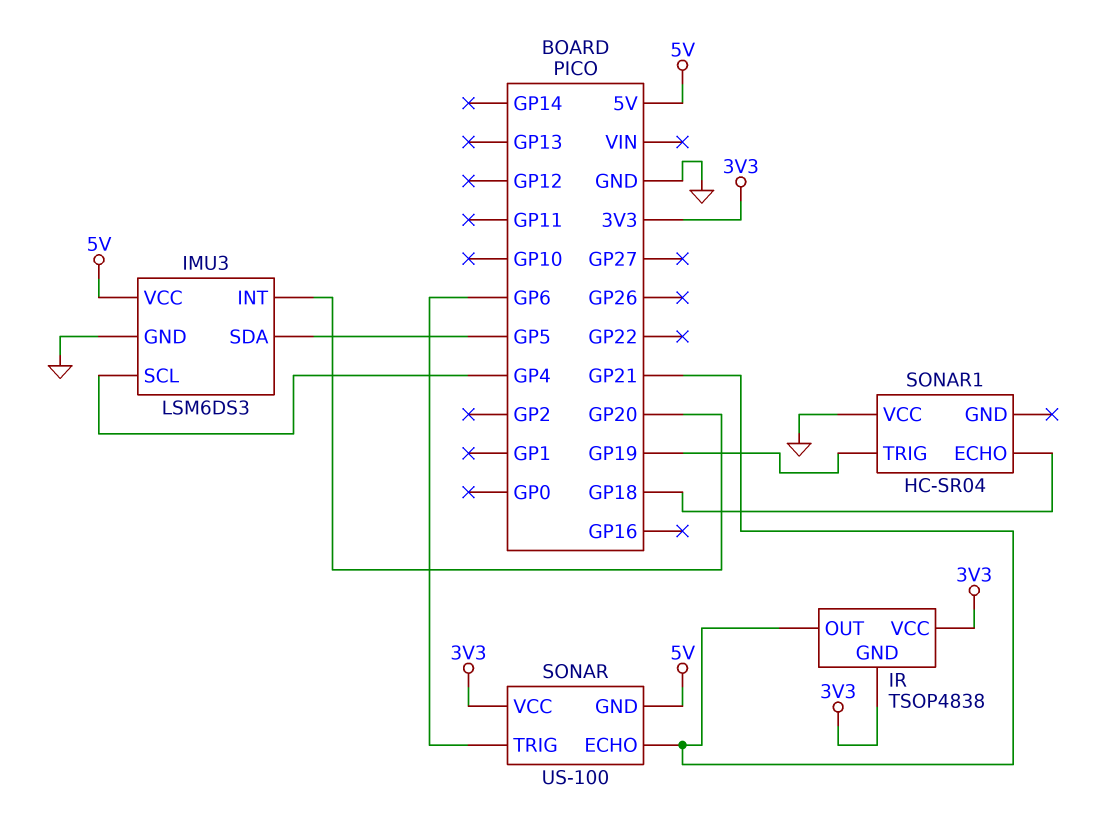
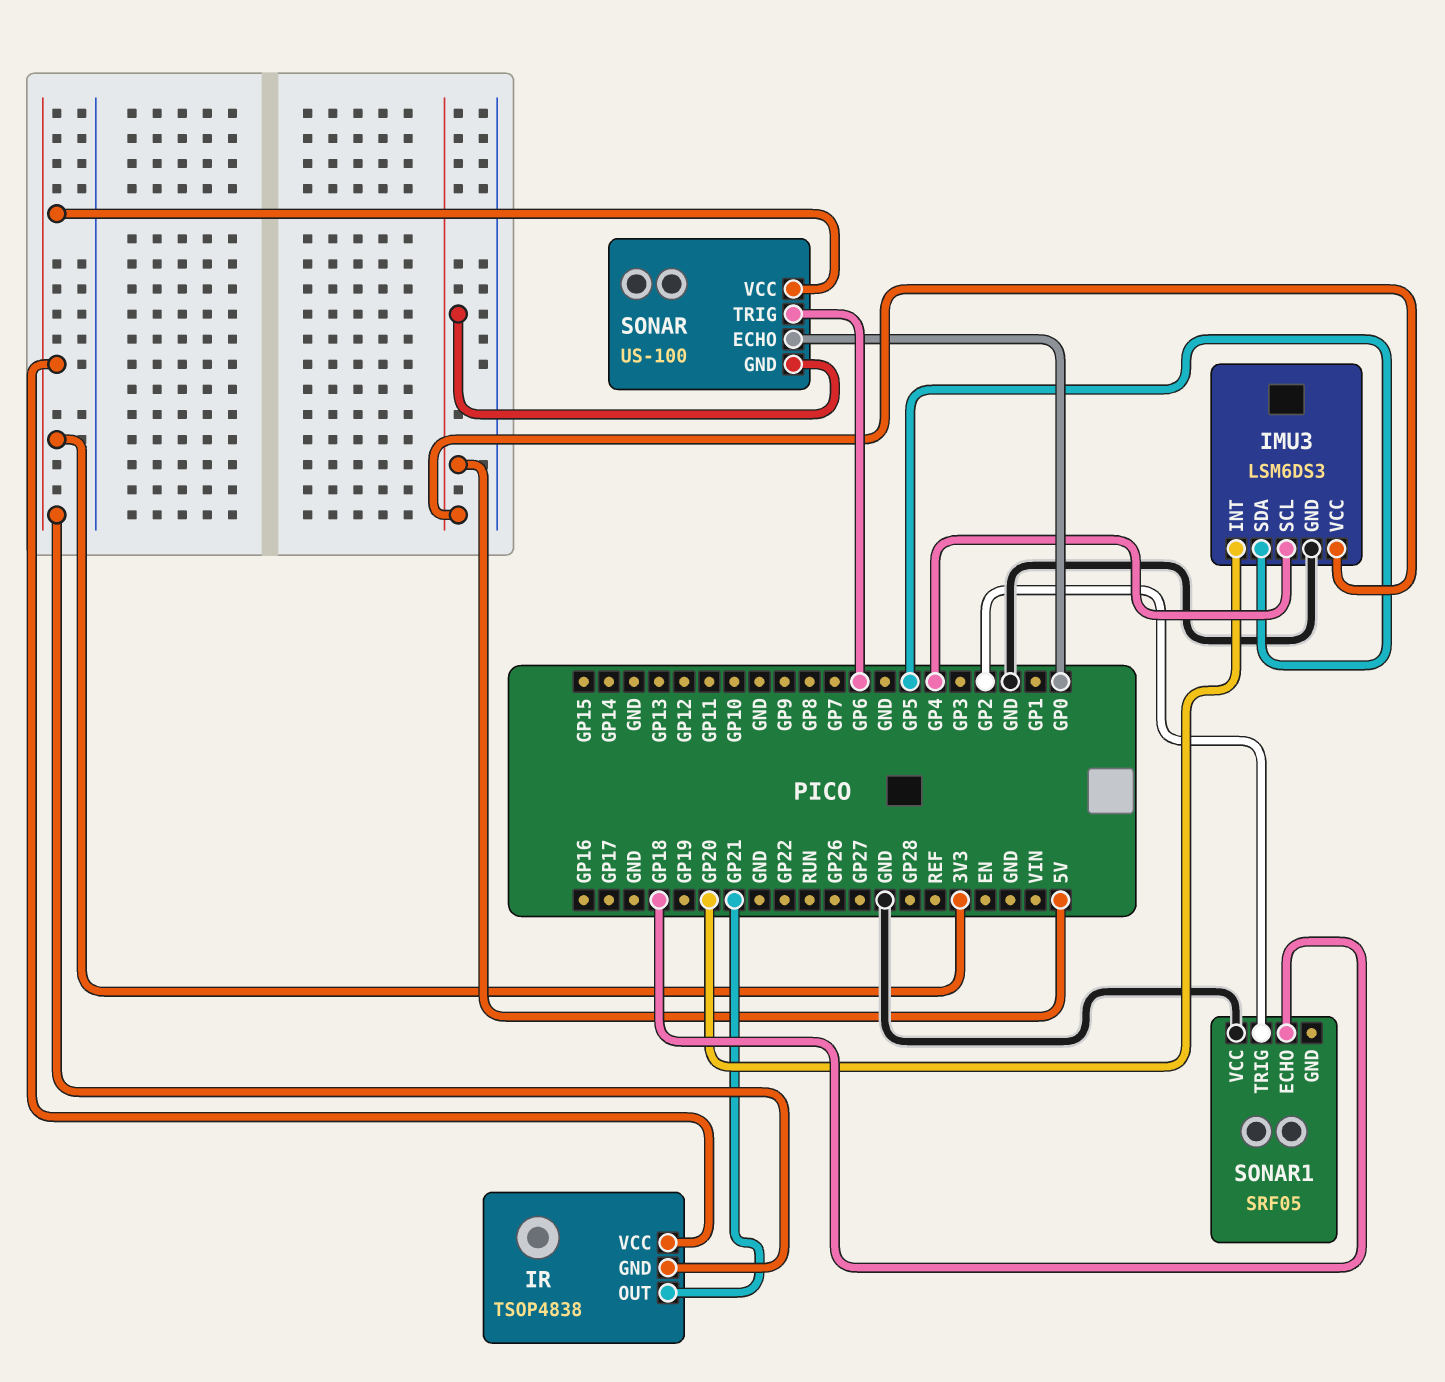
SONAR pin ECHO: GP21 -> GP0
SONAR1: HC-SR04 -> SRF05
SONAR1 pin TRIG: GP19 -> GP2

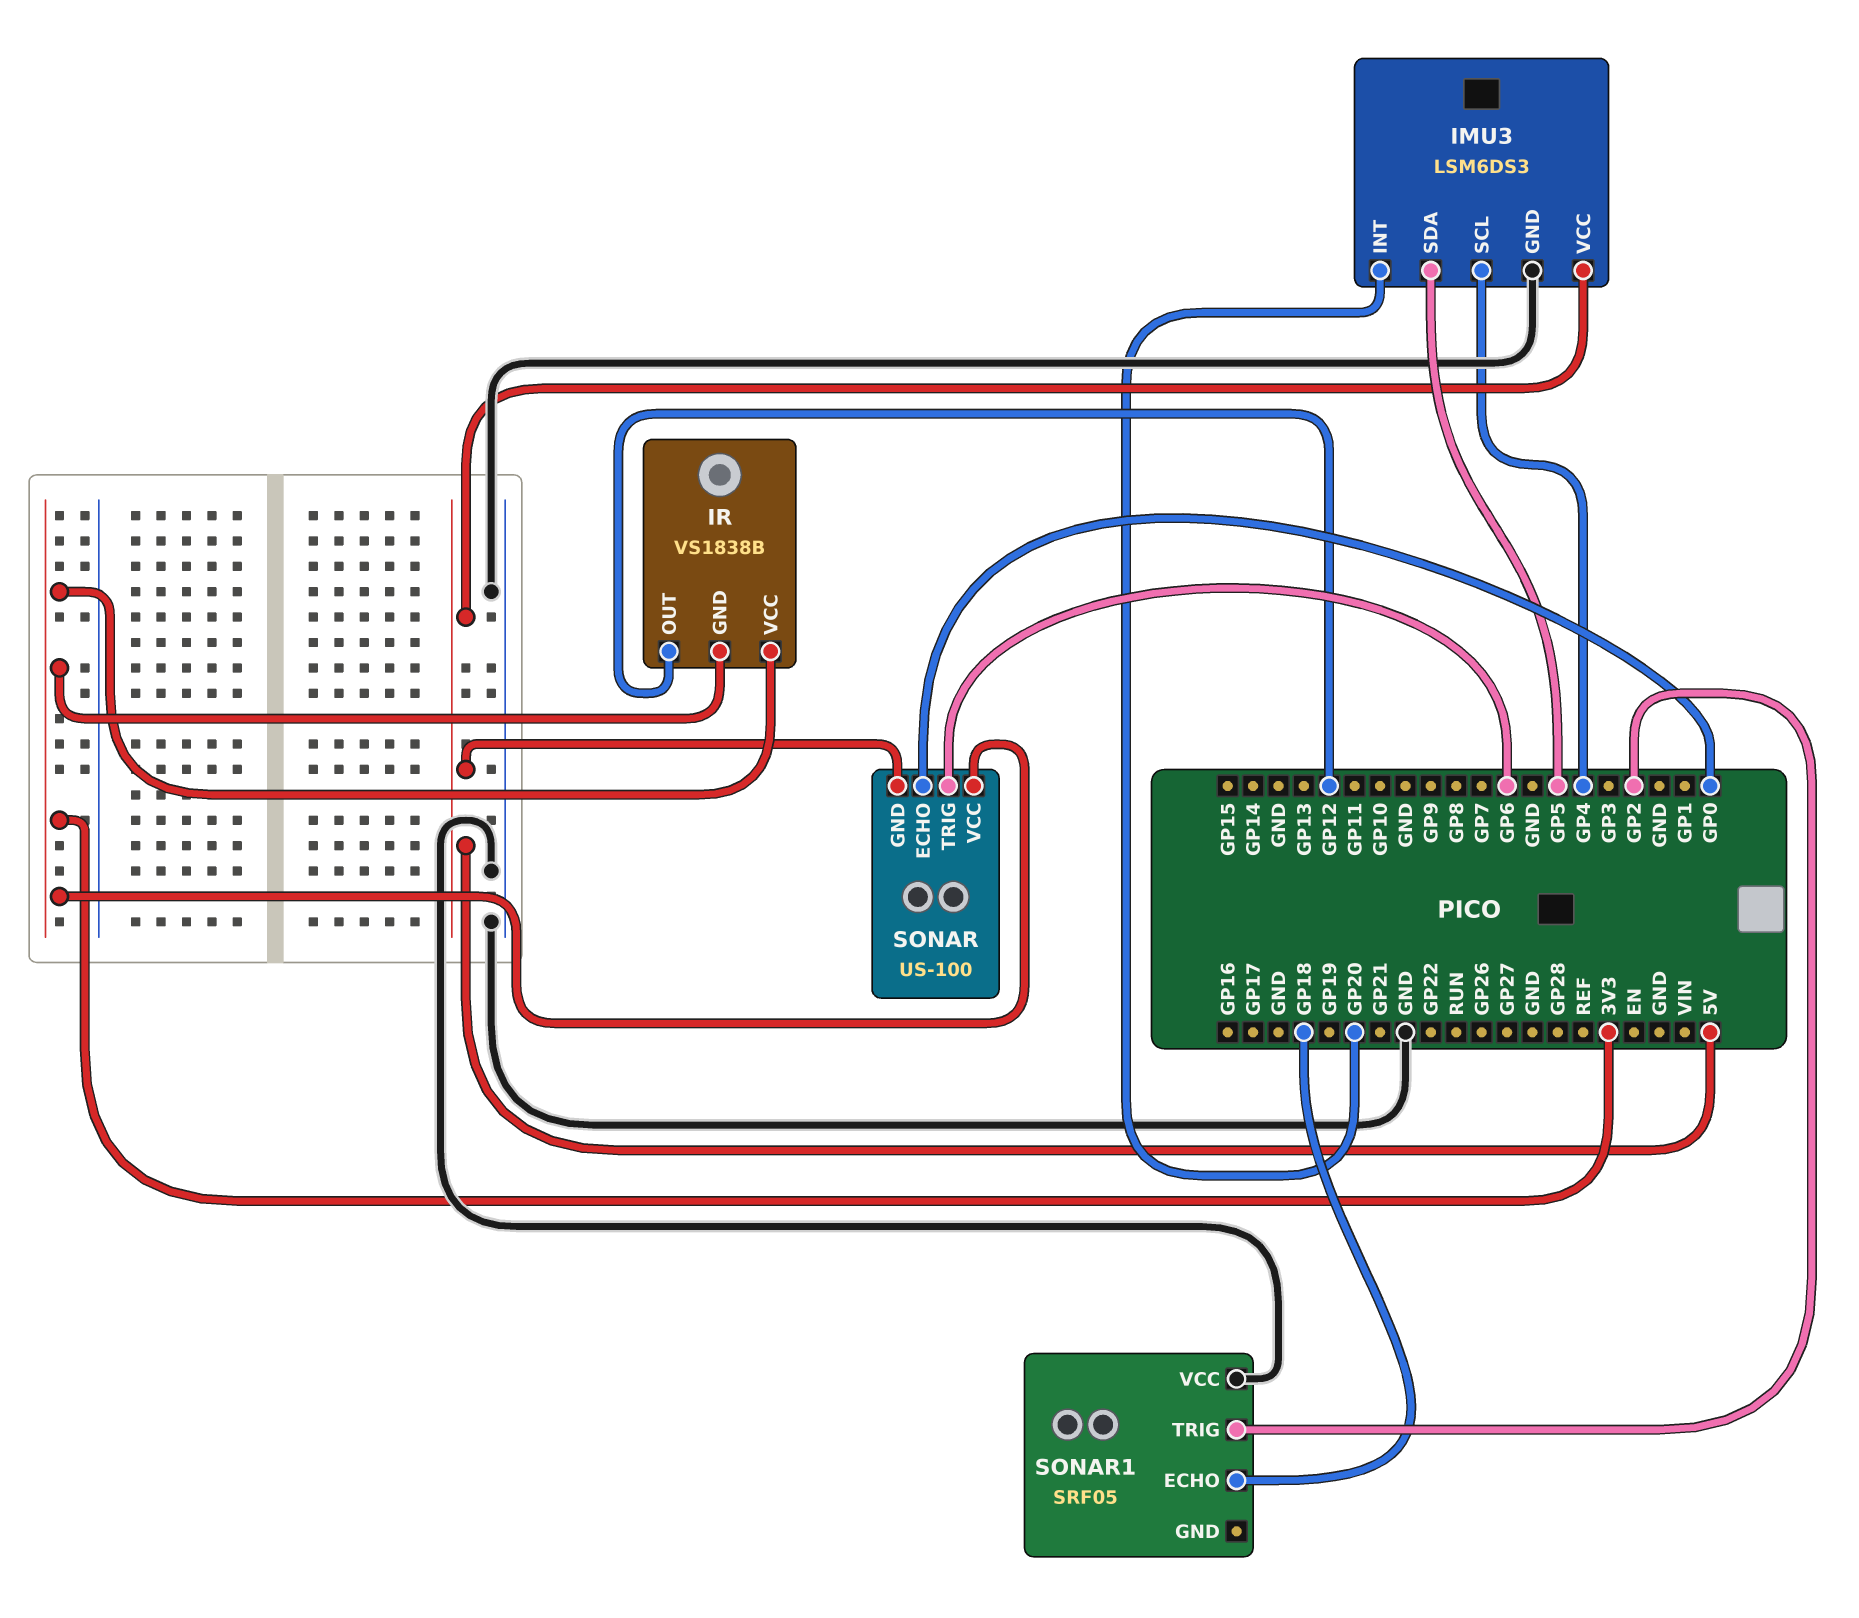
IR: TSOP4838 -> VS1838B
IR pin OUT: GP21 -> GP12

